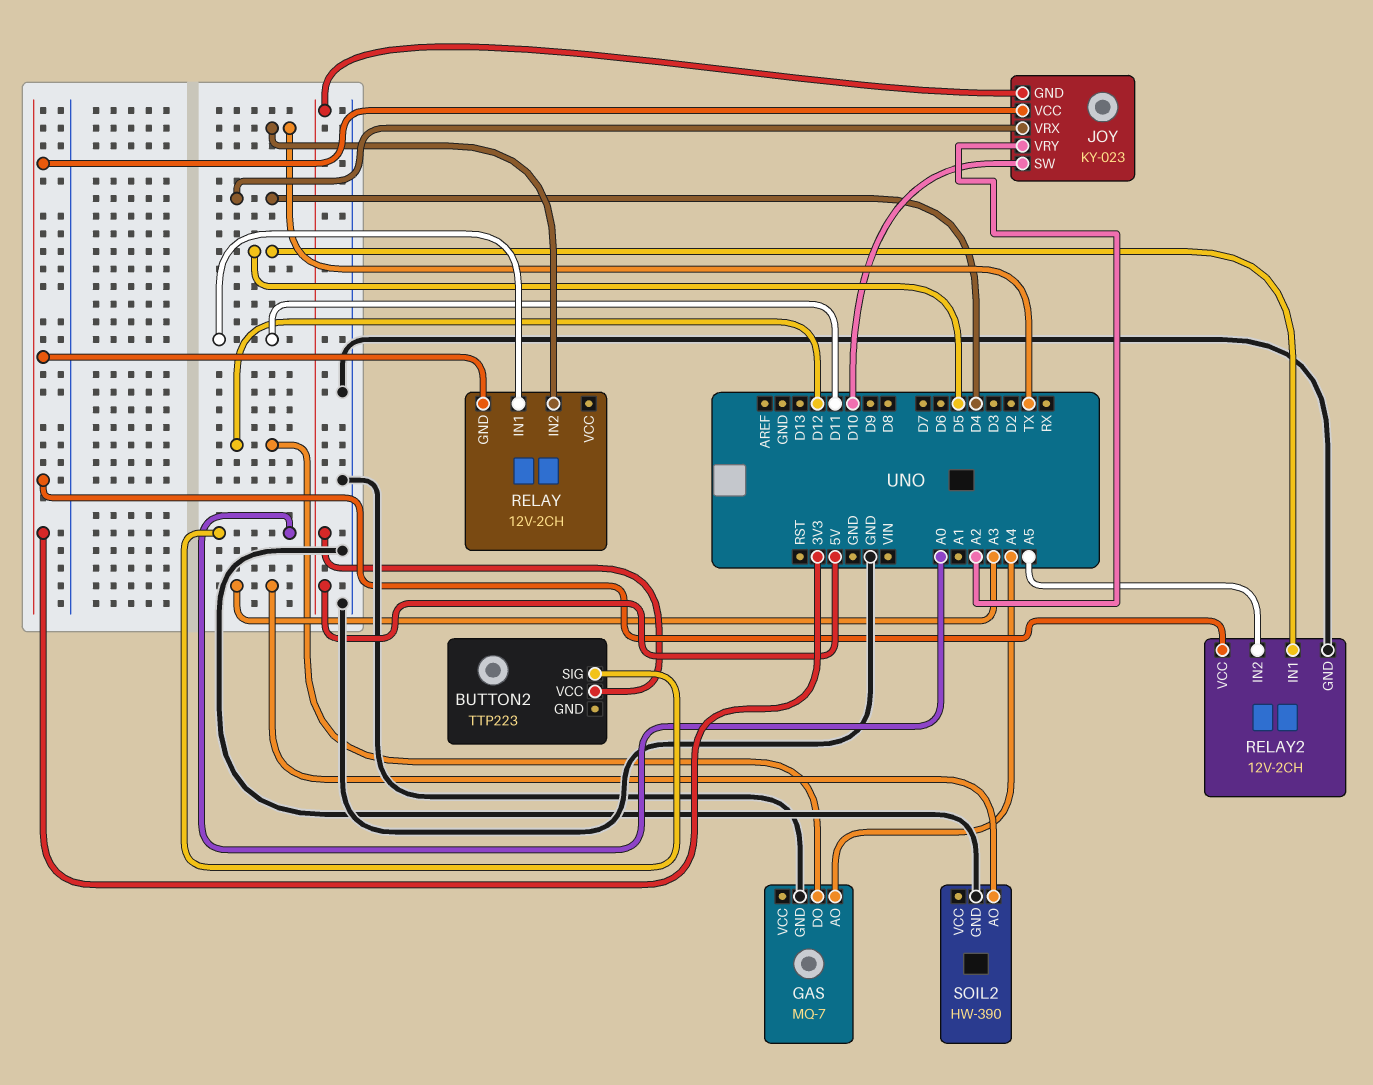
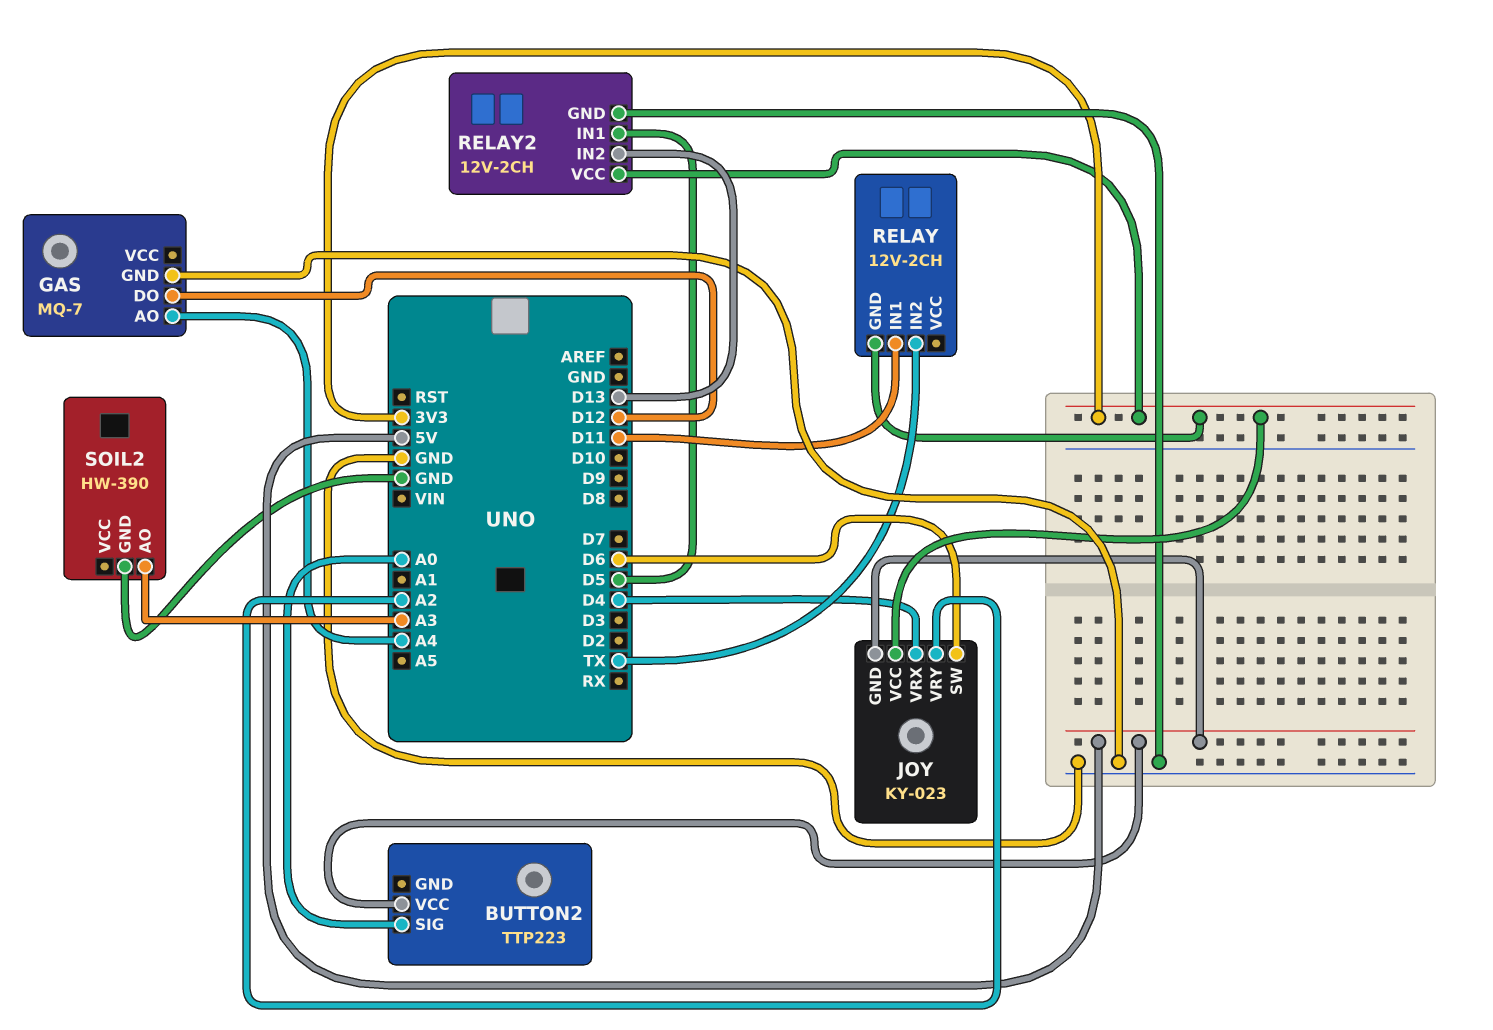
JOY pin SW: D10 -> D6
RELAY2 pin IN2: A5 -> D13

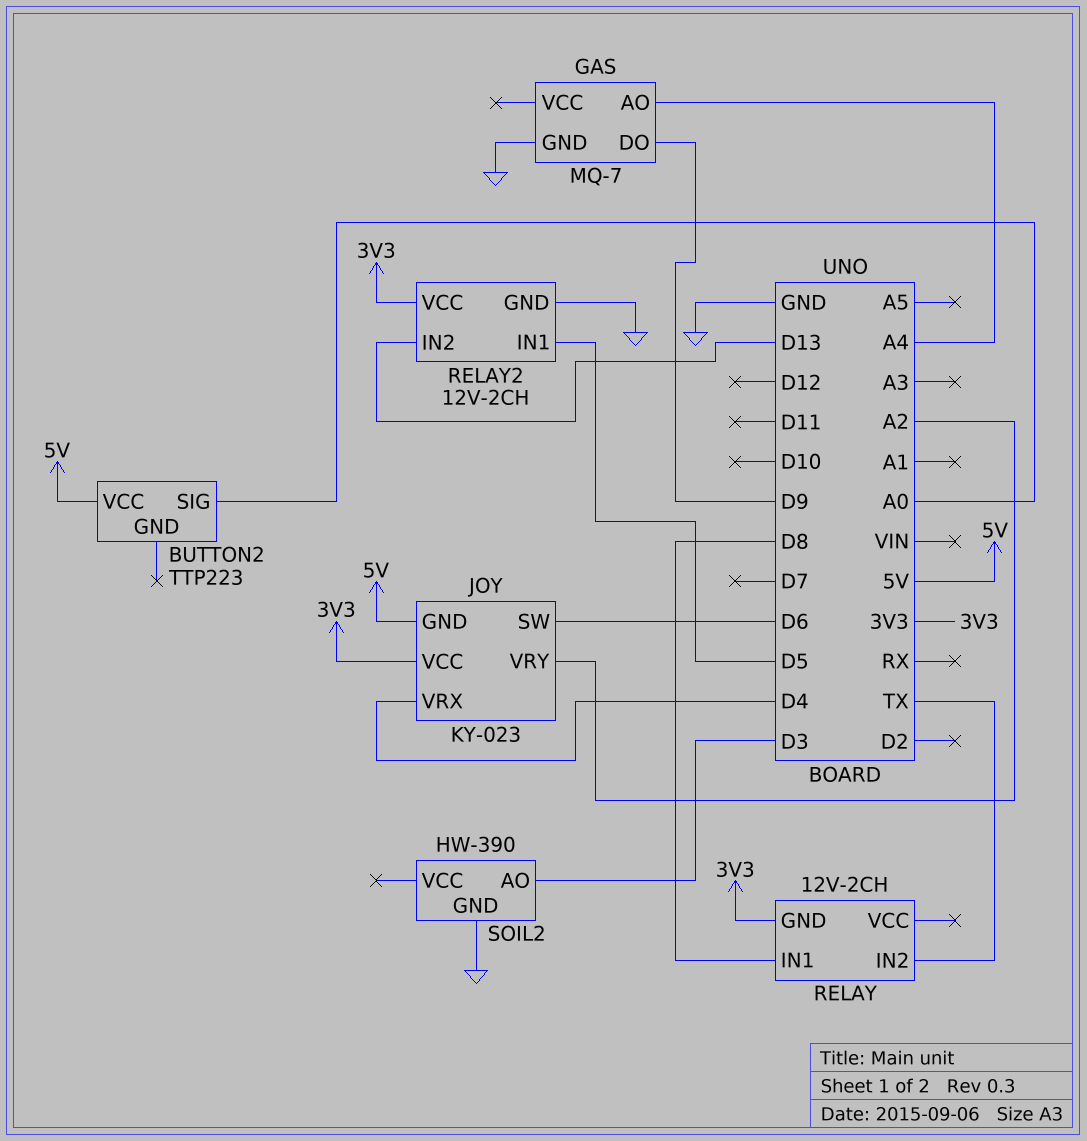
GAS pin DO: D12 -> D9
RELAY pin IN1: D11 -> D8
SOIL2 pin AO: A3 -> D3

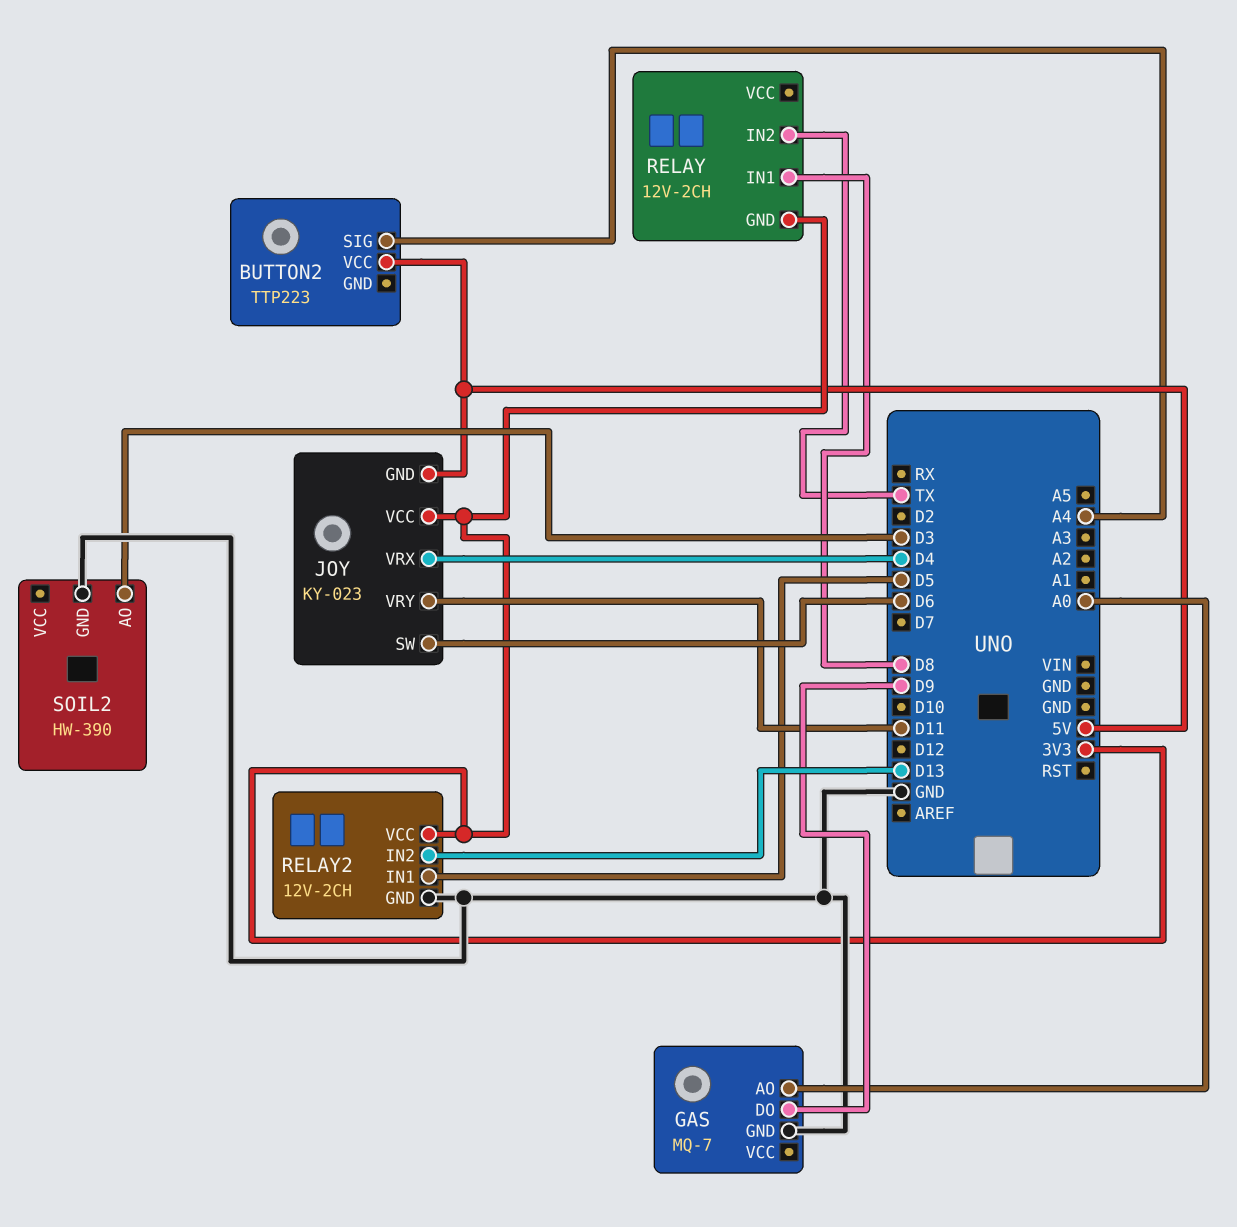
BUTTON2 pin SIG: A0 -> A4
GAS pin AO: A4 -> A0
JOY pin VRY: A2 -> D11

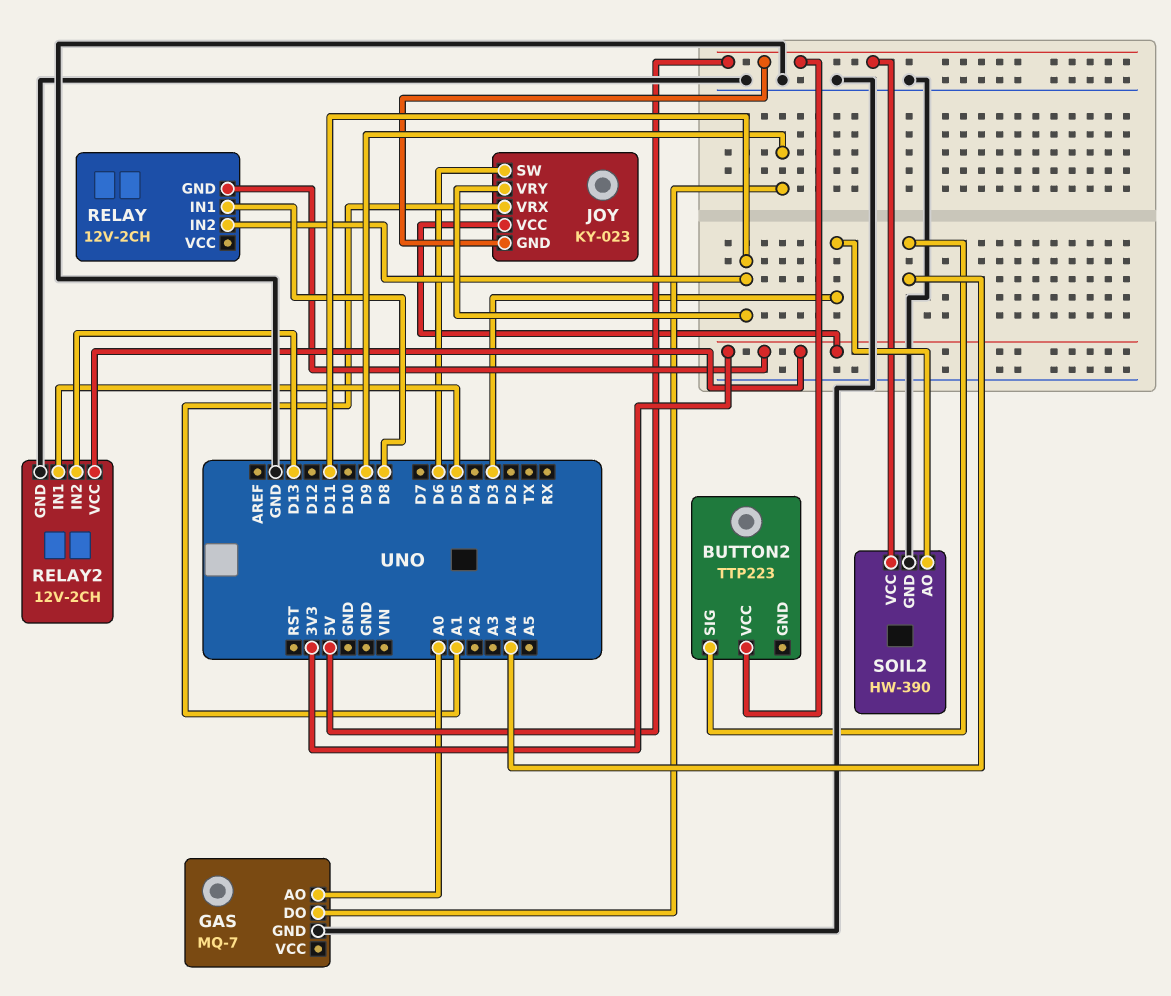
JOY pin VRX: D4 -> A1
RELAY pin IN2: TX -> D11
SOIL2 pin VCC: none -> 5V

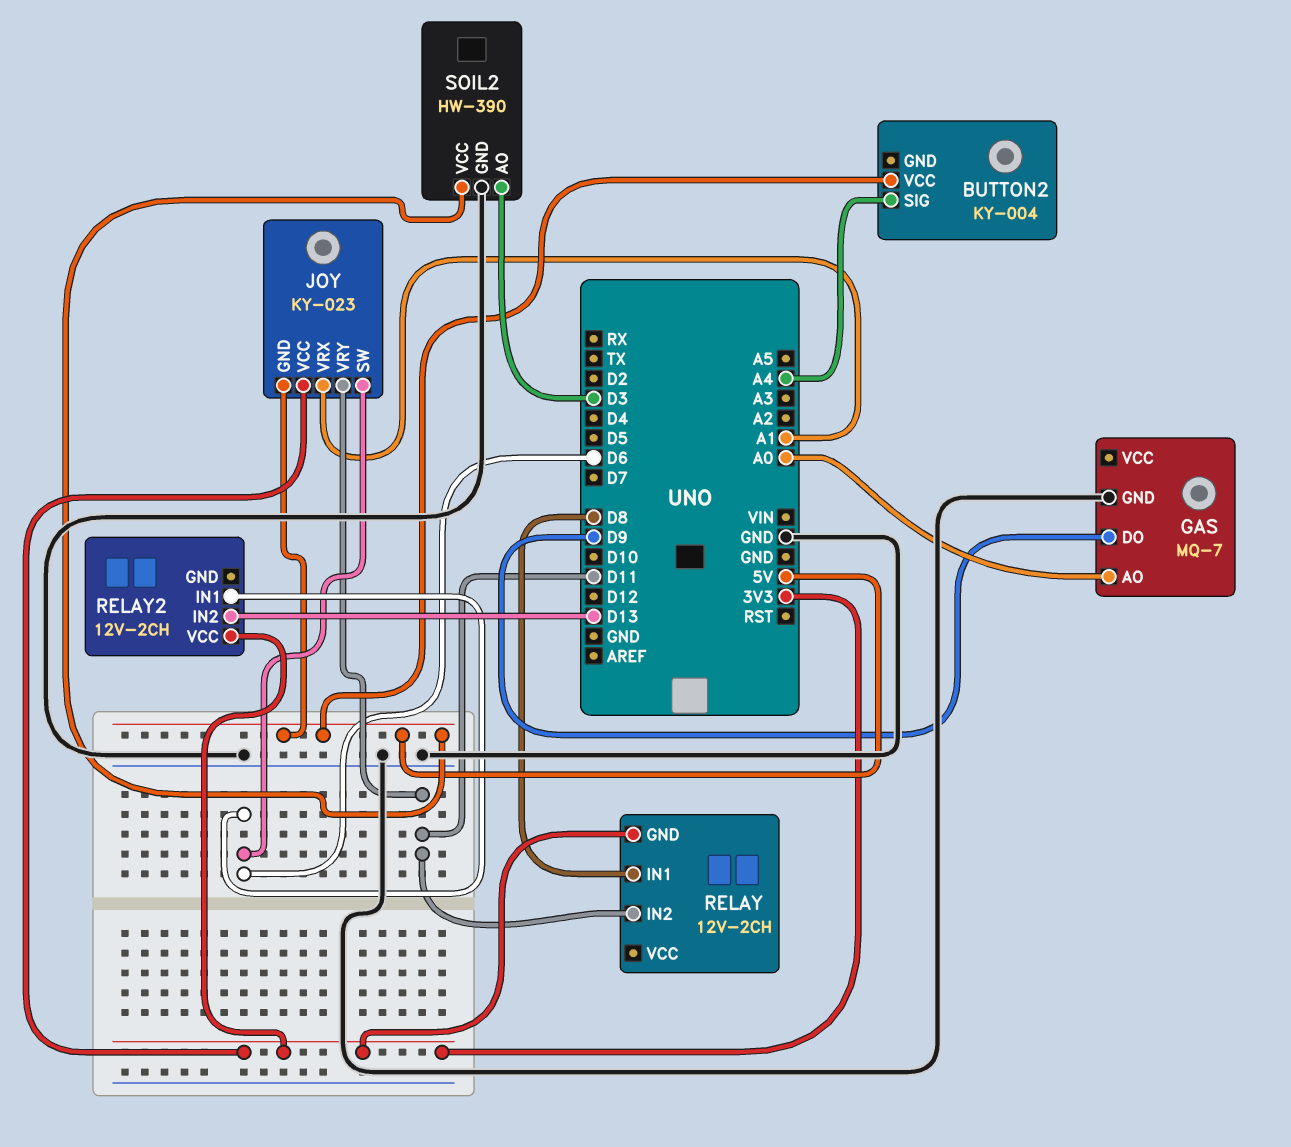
BUTTON2: TTP223 -> KY-004
RELAY2 pin GND: GND -> none
RELAY2 pin IN1: D5 -> D6

